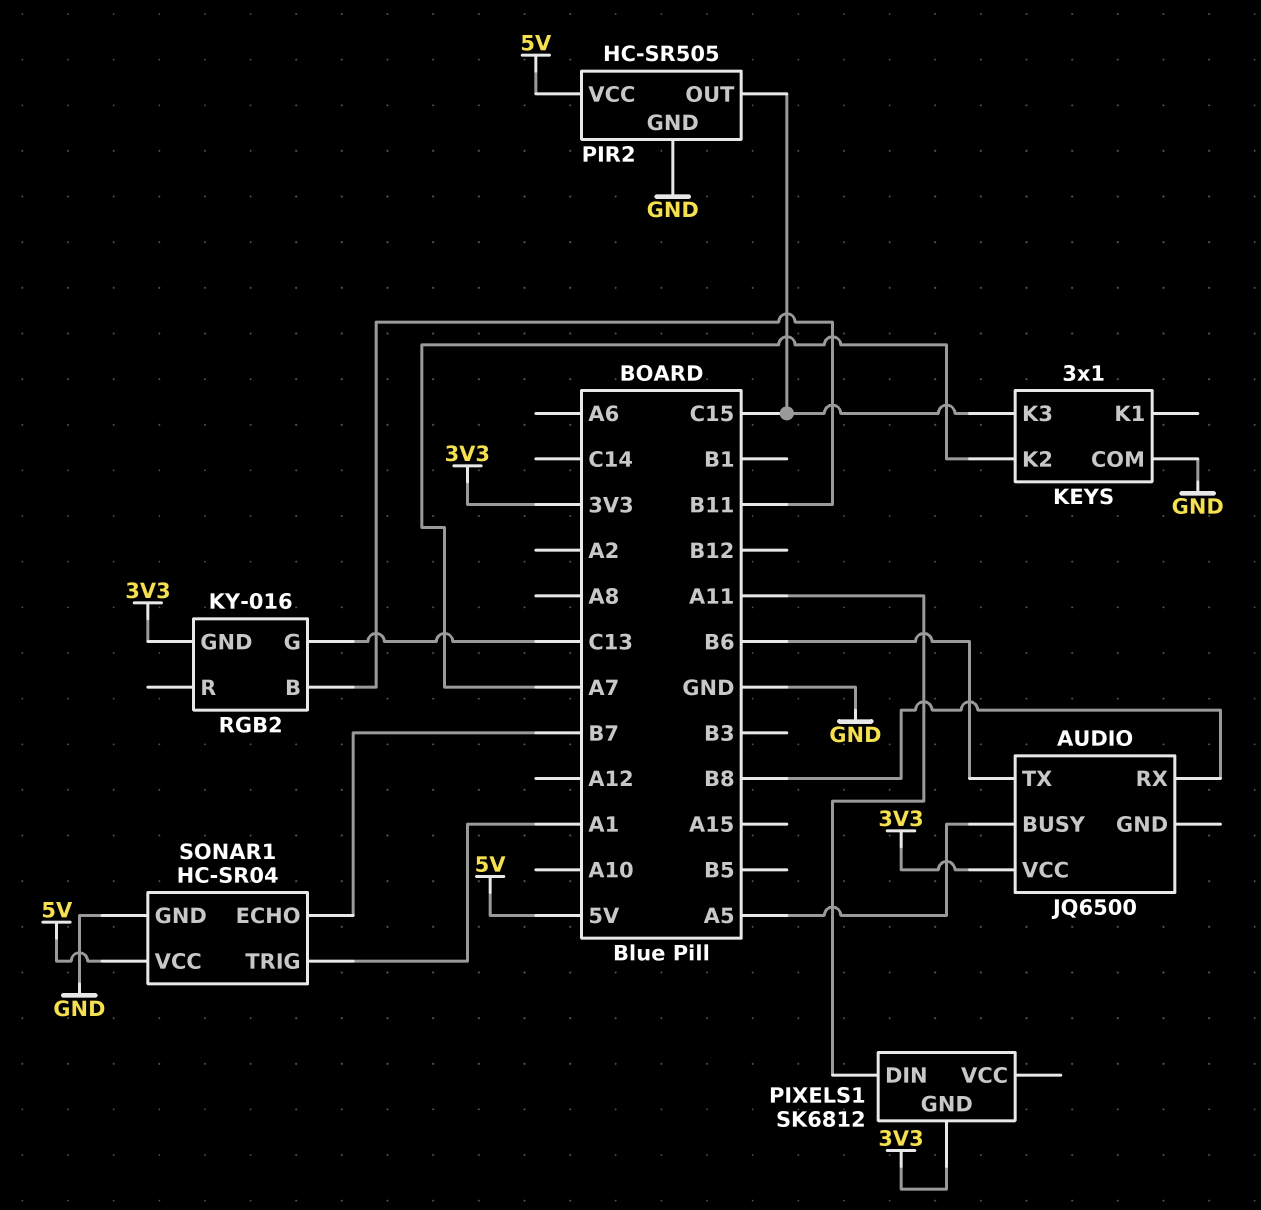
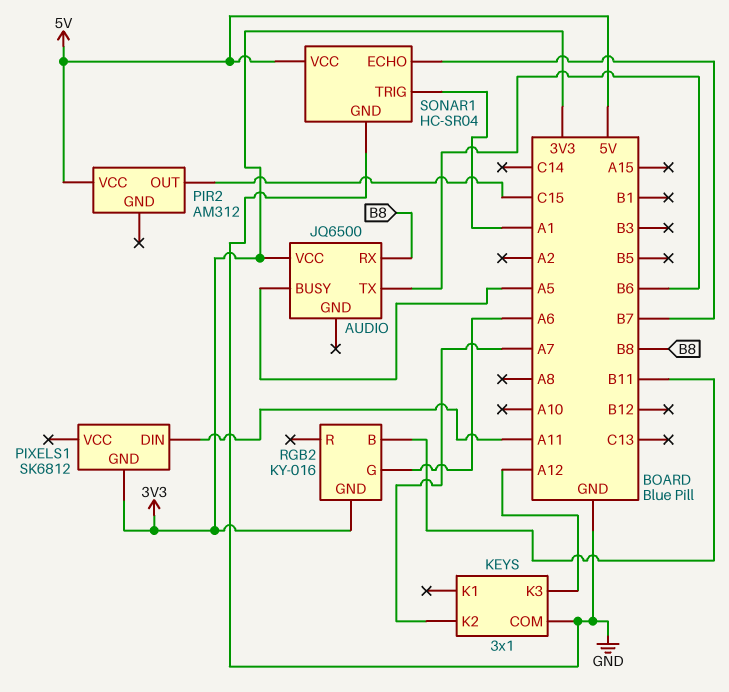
KEYS pin K3: C15 -> A12
PIR2: HC-SR505 -> AM312
PIR2 pin GND: GND -> none
RGB2 pin G: C13 -> A6

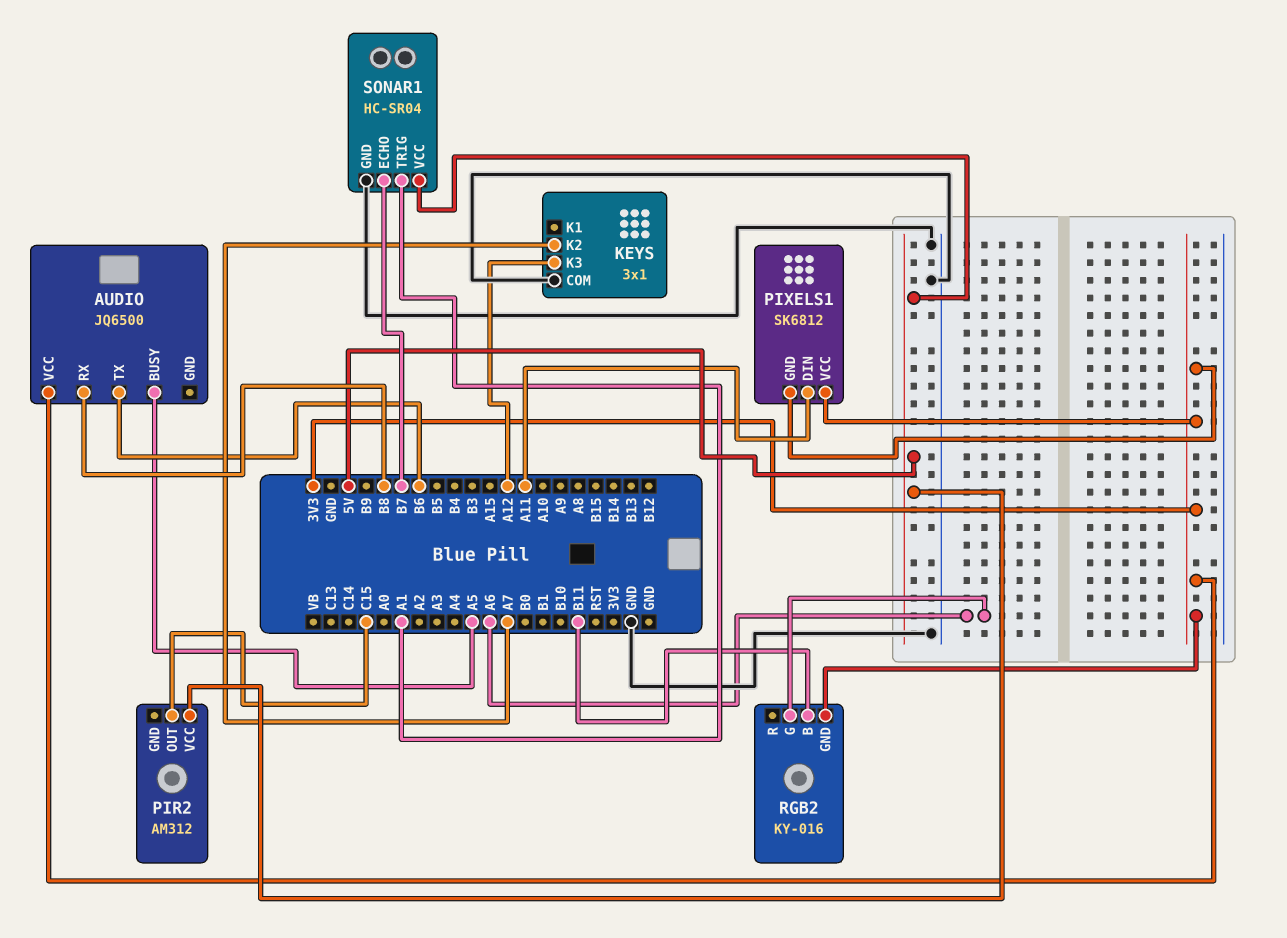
PIXELS1 pin VCC: none -> 3V3

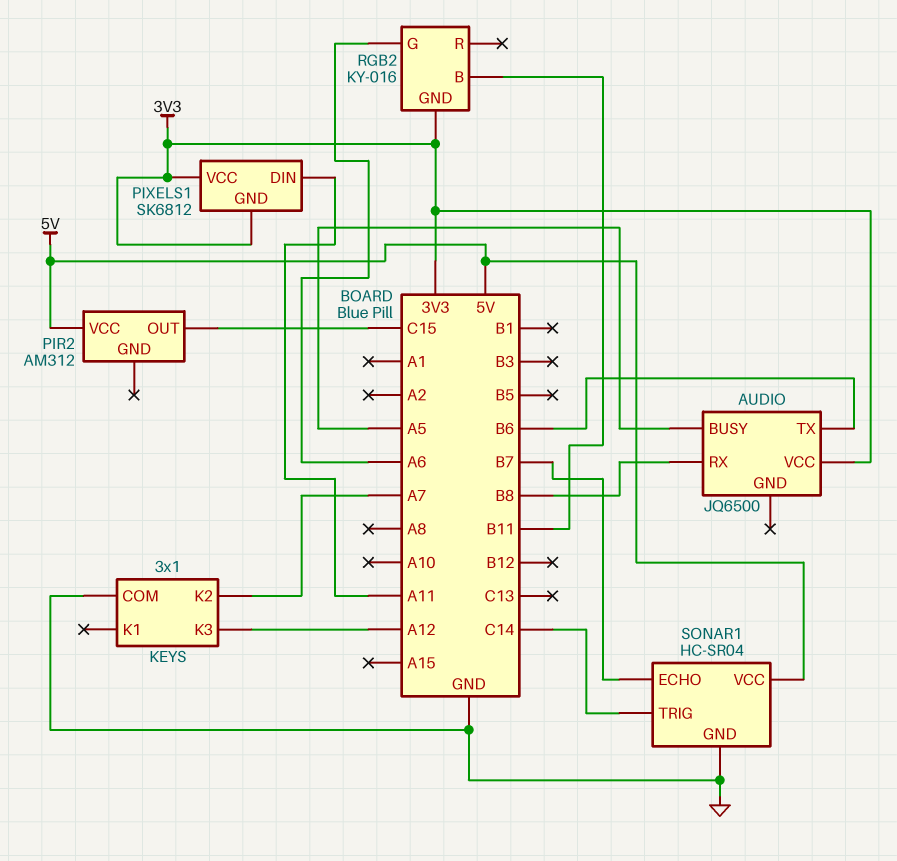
SONAR1 pin TRIG: A1 -> C14

